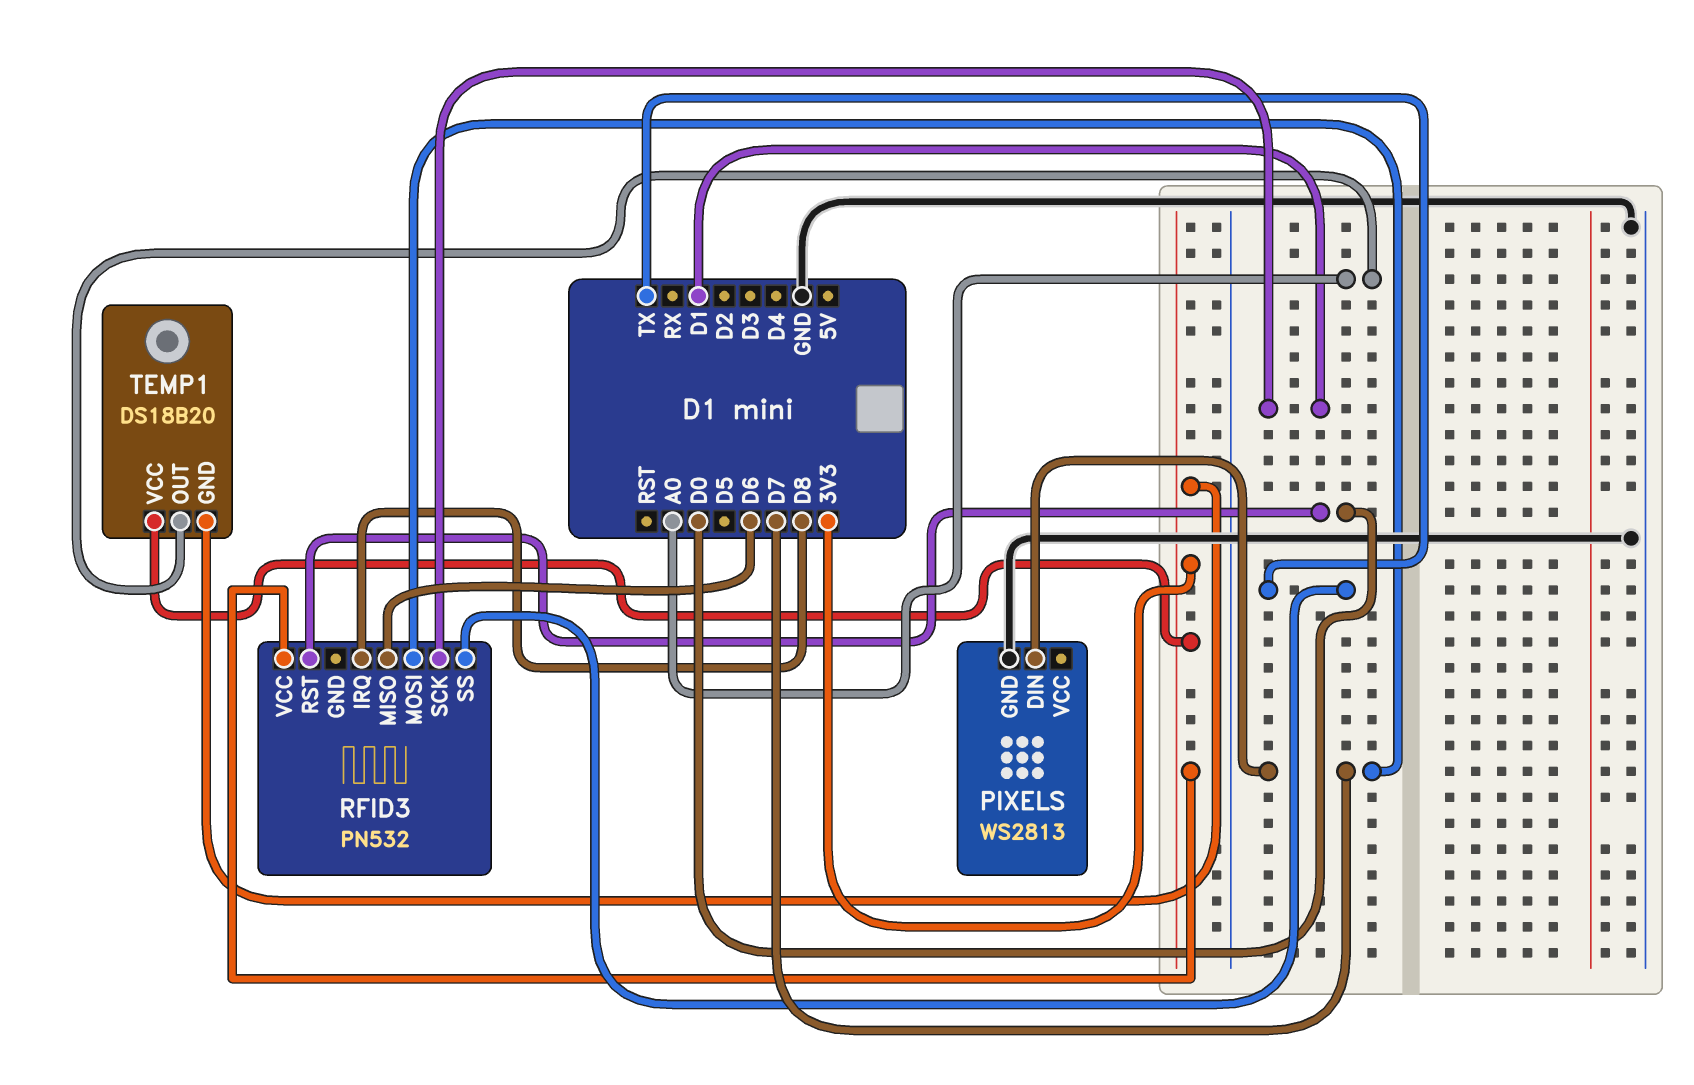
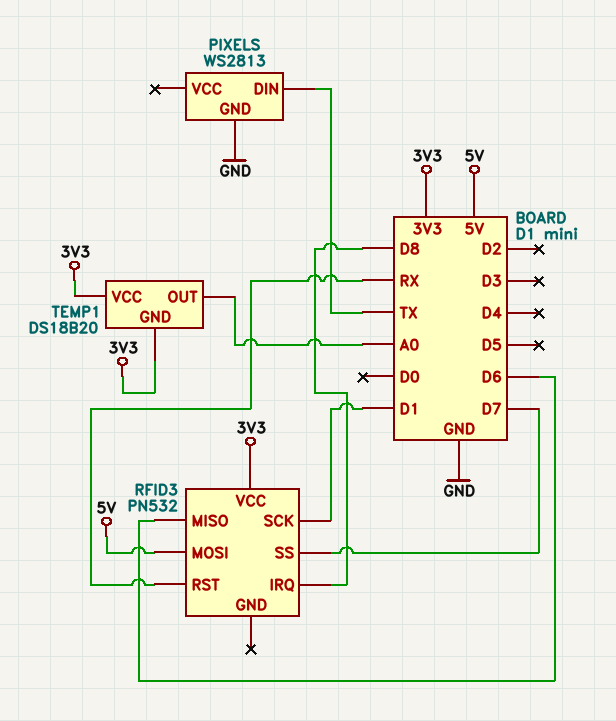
PIXELS pin DIN: D7 -> TX
RFID3 pin MOSI: D7 -> 5V
RFID3 pin RST: D0 -> RX
RFID3 pin SS: TX -> D7

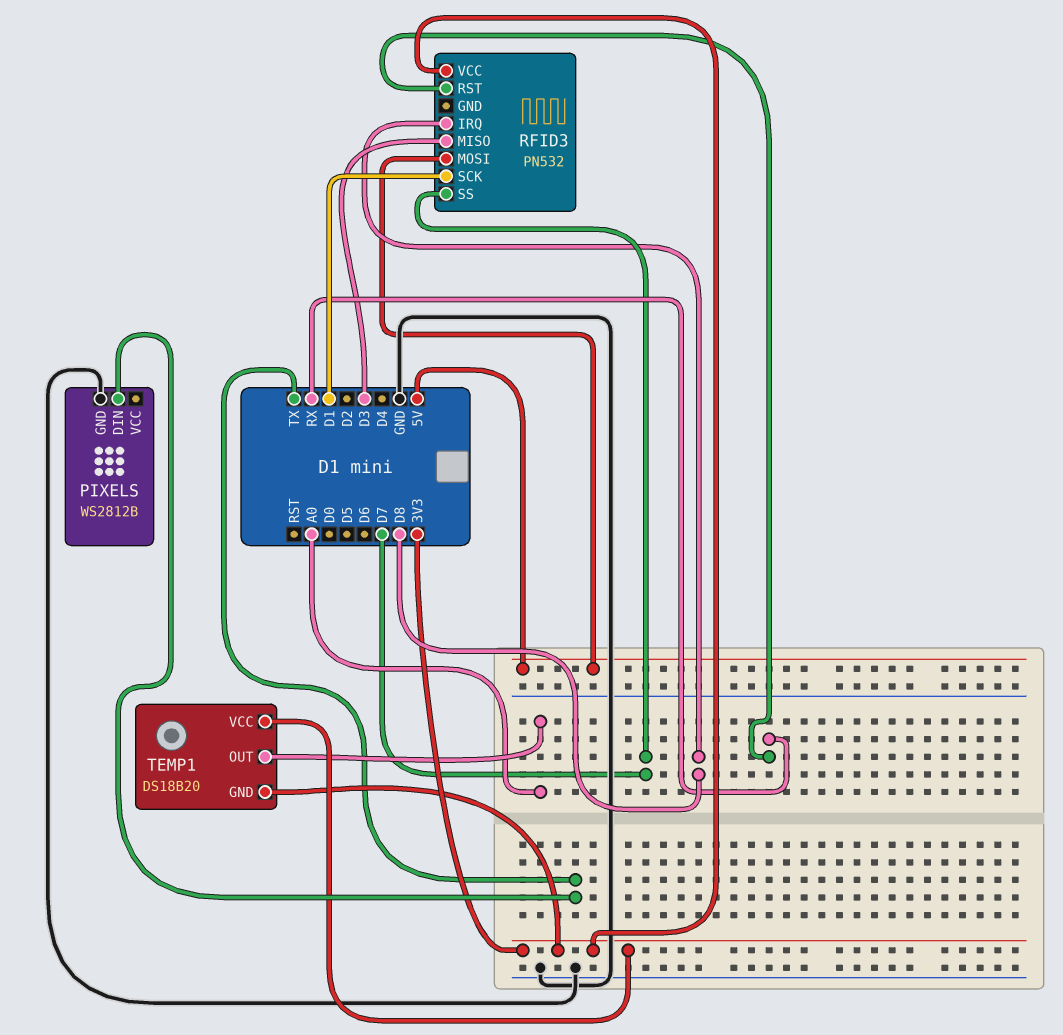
PIXELS: WS2813 -> WS2812B
RFID3 pin MISO: D6 -> D3

